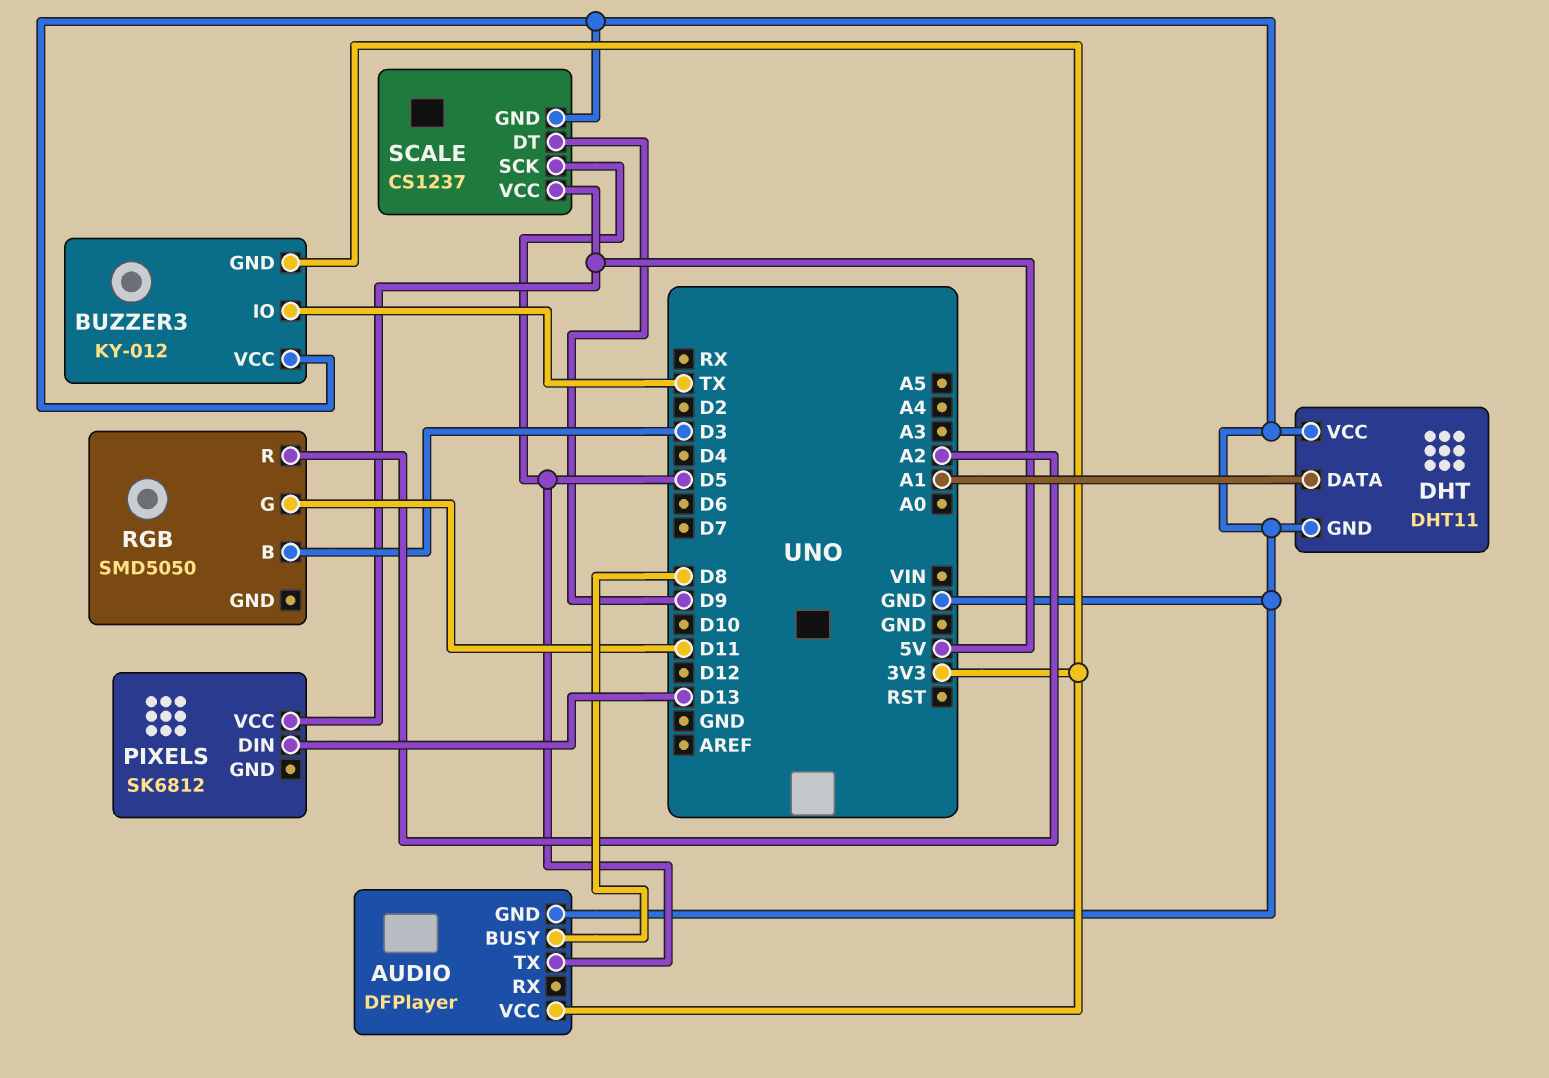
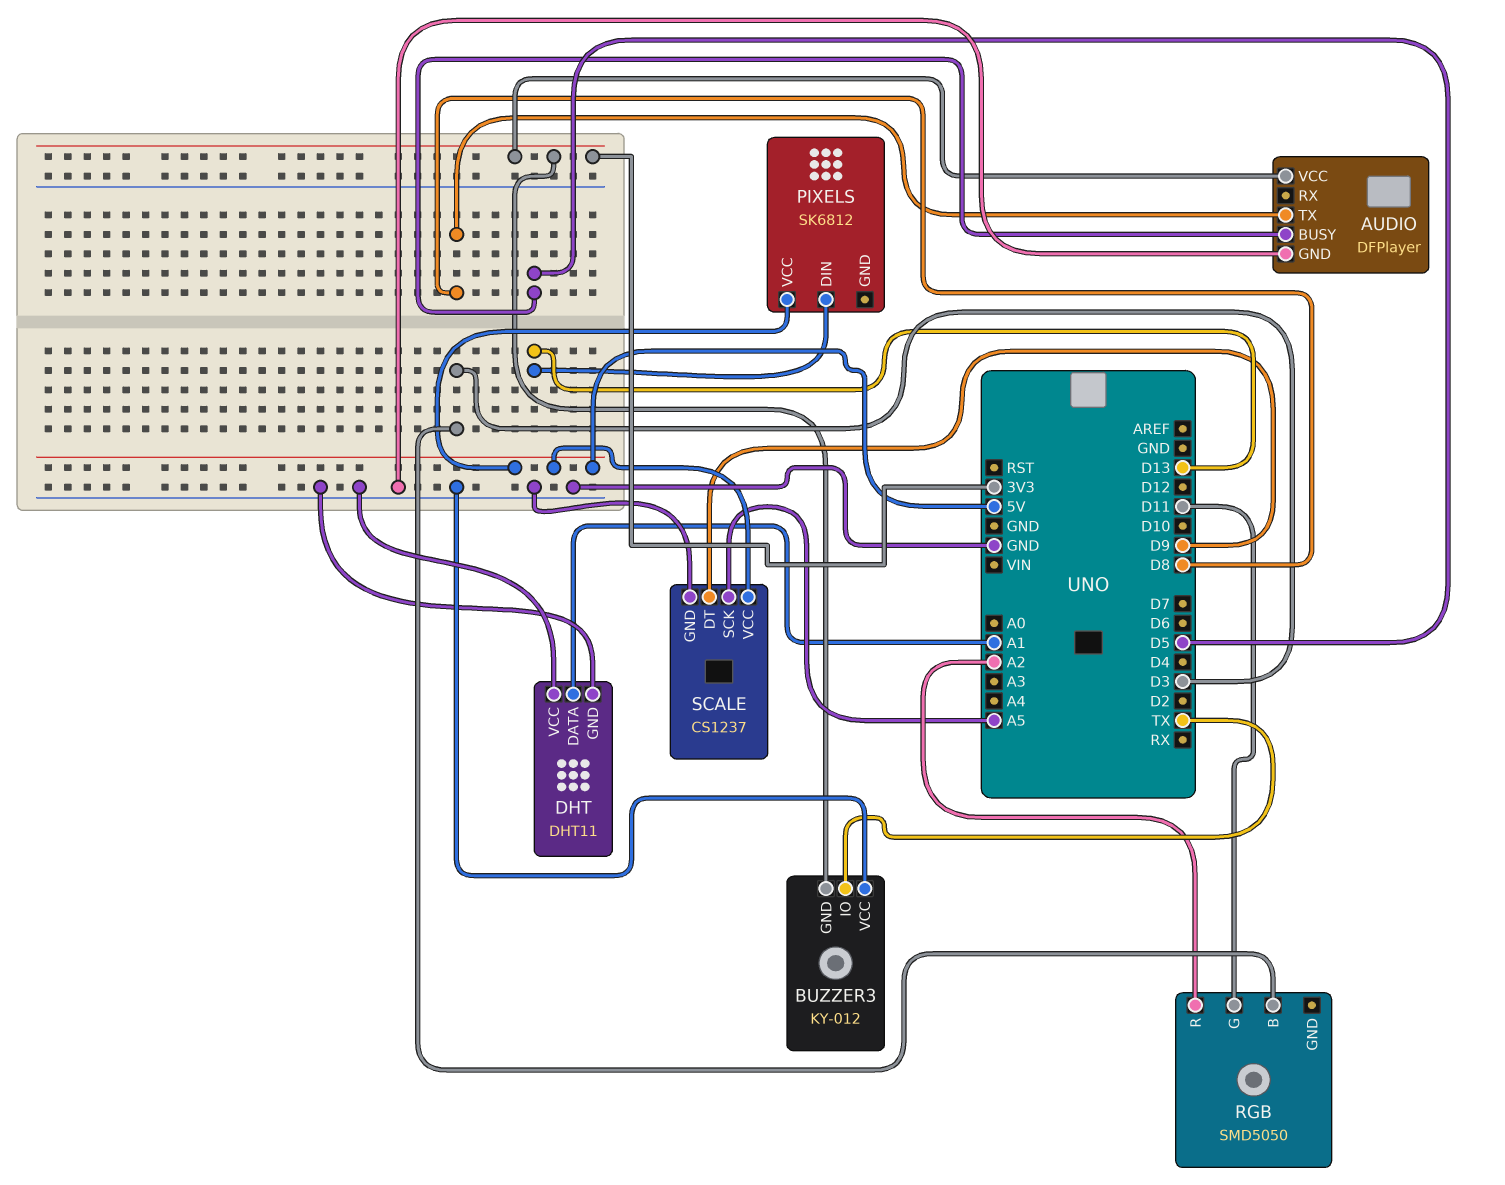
AUDIO pin BUSY: D8 -> D5
AUDIO pin TX: D5 -> D8
SCALE pin SCK: D5 -> A5

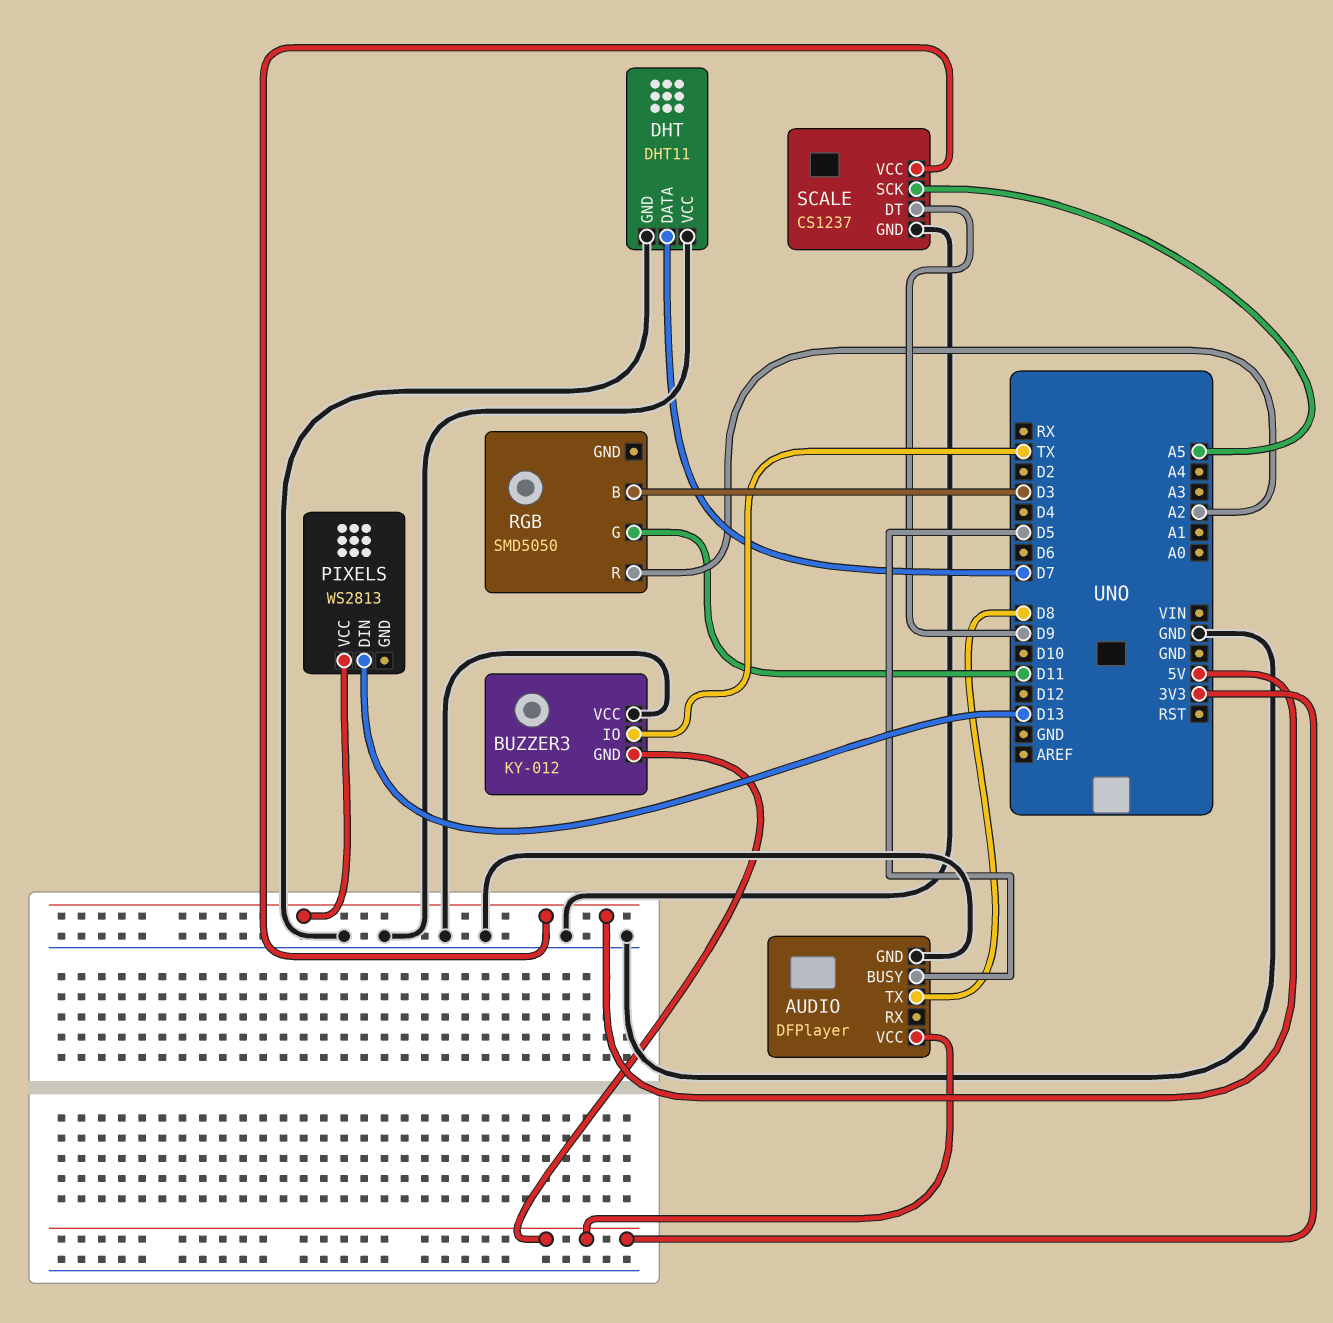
DHT pin DATA: A1 -> D7
PIXELS: SK6812 -> WS2813

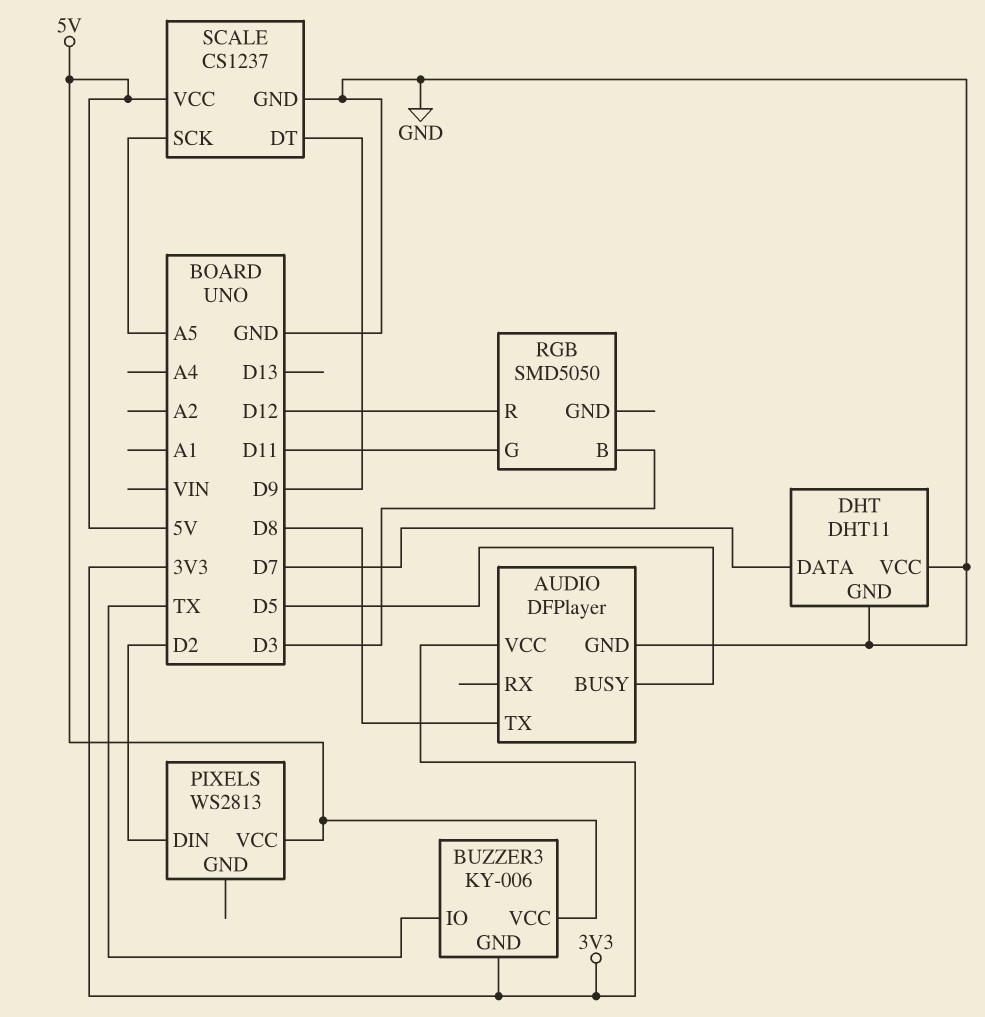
BUZZER3: KY-012 -> KY-006
BUZZER3 pin VCC: GND -> 5V
PIXELS pin DIN: D13 -> D2
RGB pin R: A2 -> D12

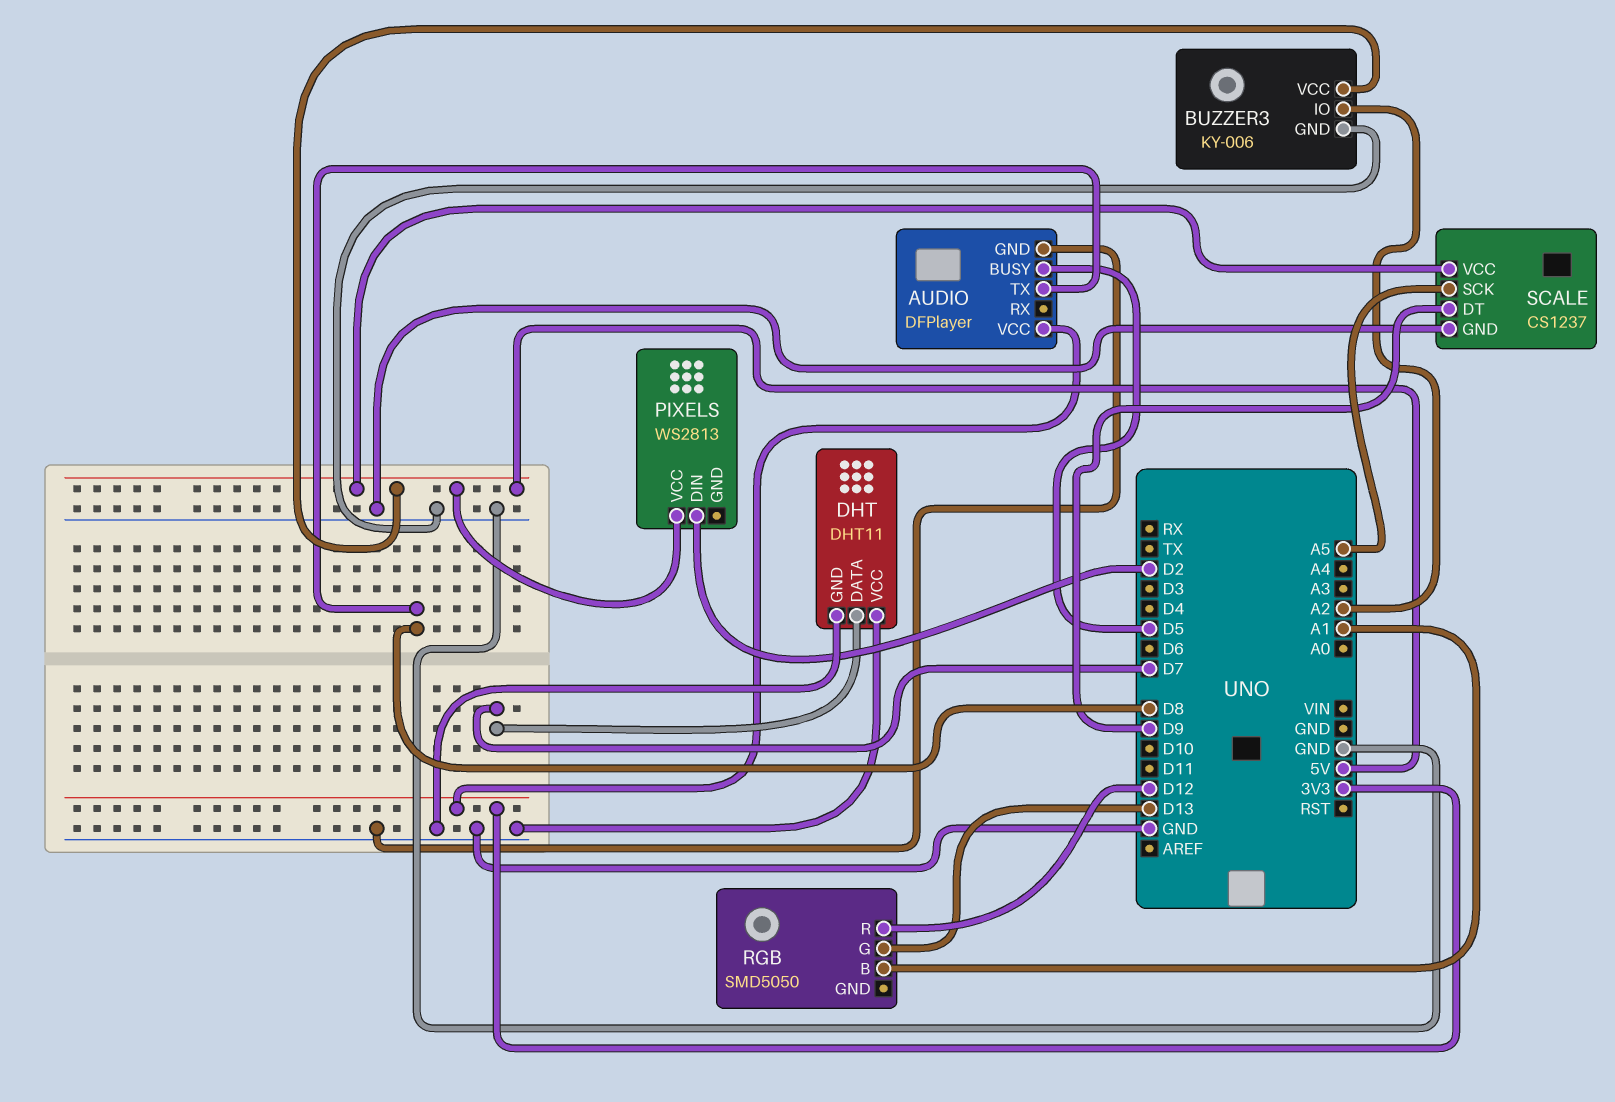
BUZZER3 pin GND: 3V3 -> GND
BUZZER3 pin IO: TX -> A2
RGB pin B: D3 -> A1
RGB pin G: D11 -> D13

